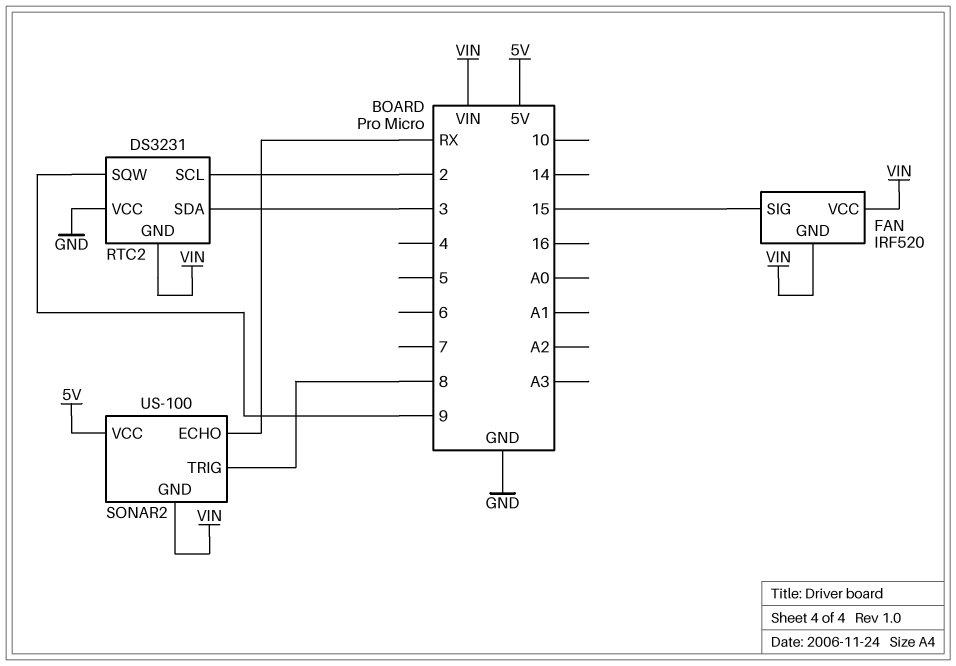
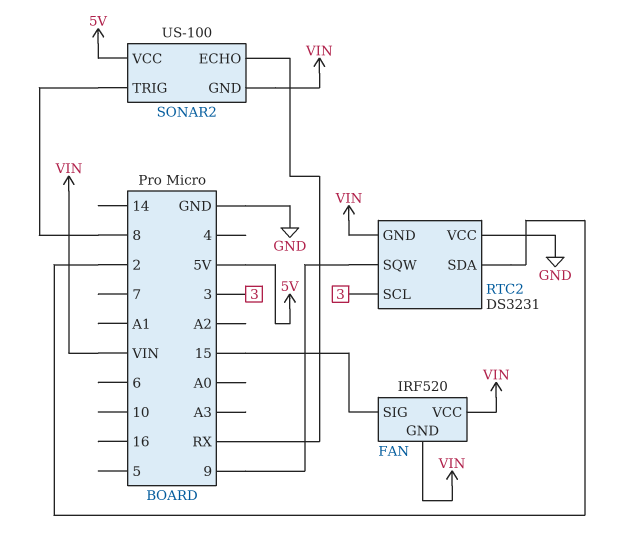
RTC2 pin SCL: 2 -> 3
RTC2 pin SDA: 3 -> 2

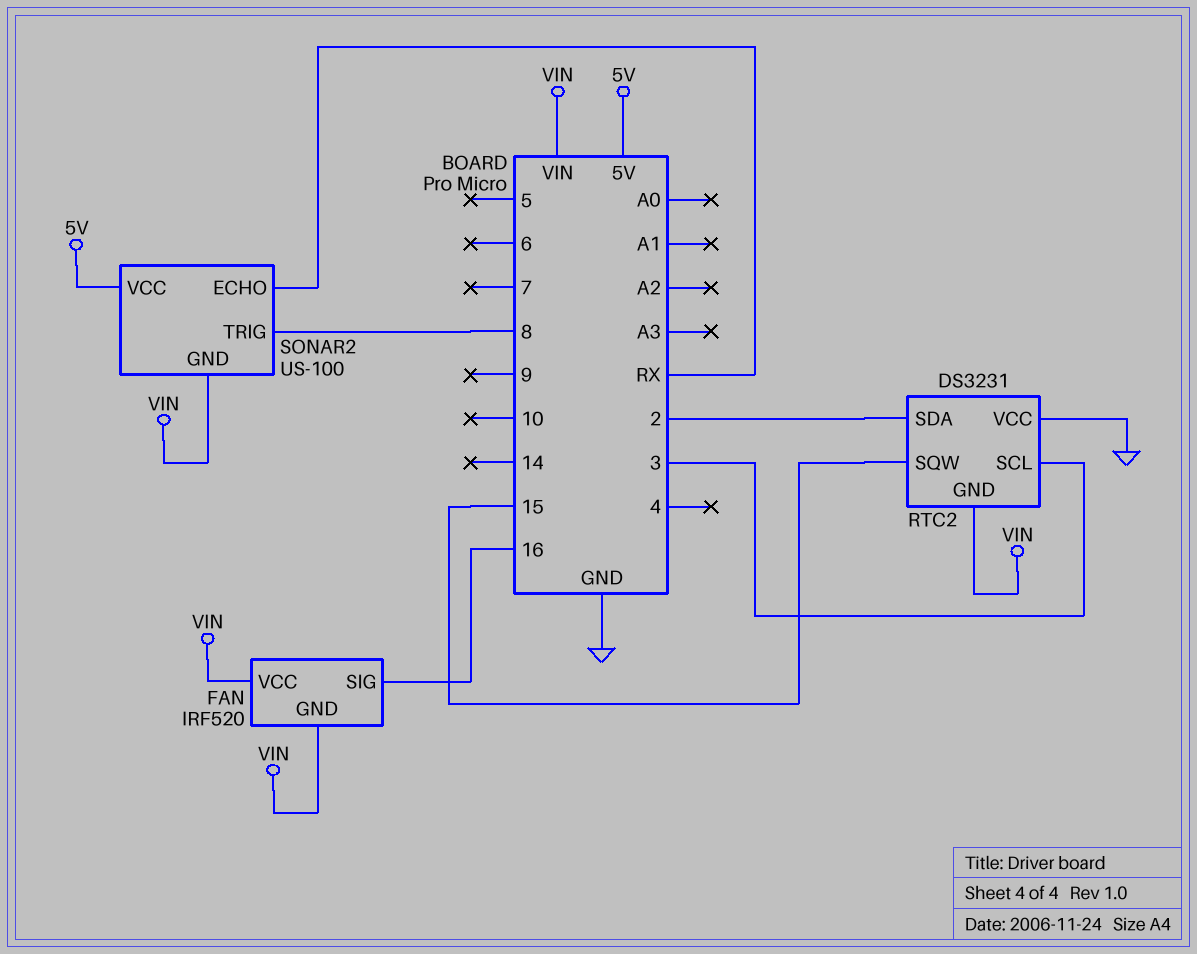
FAN pin SIG: 15 -> 16
RTC2 pin SQW: 9 -> 15

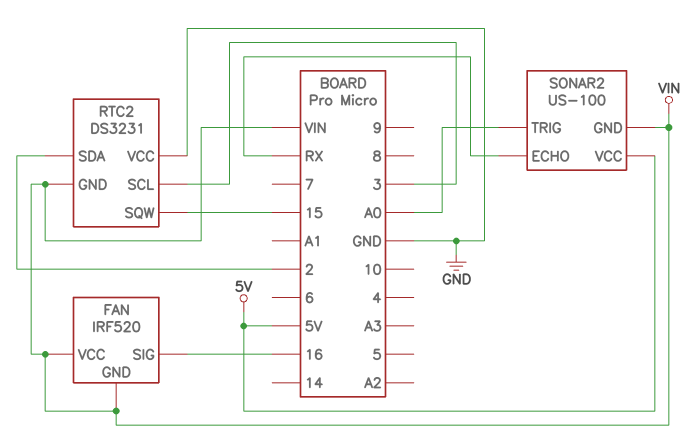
SONAR2 pin TRIG: 8 -> A0

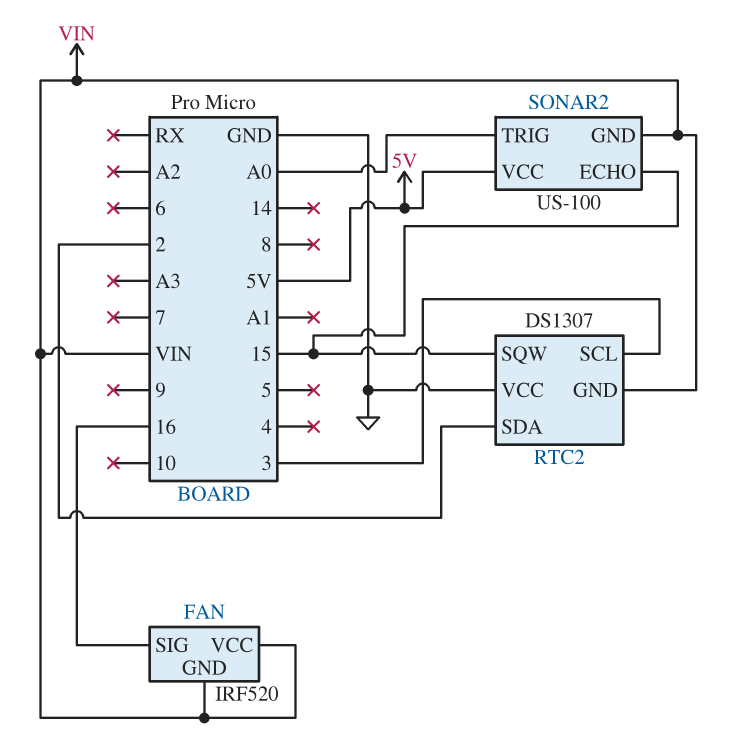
RTC2: DS3231 -> DS1307
SONAR2 pin ECHO: RX -> 15

